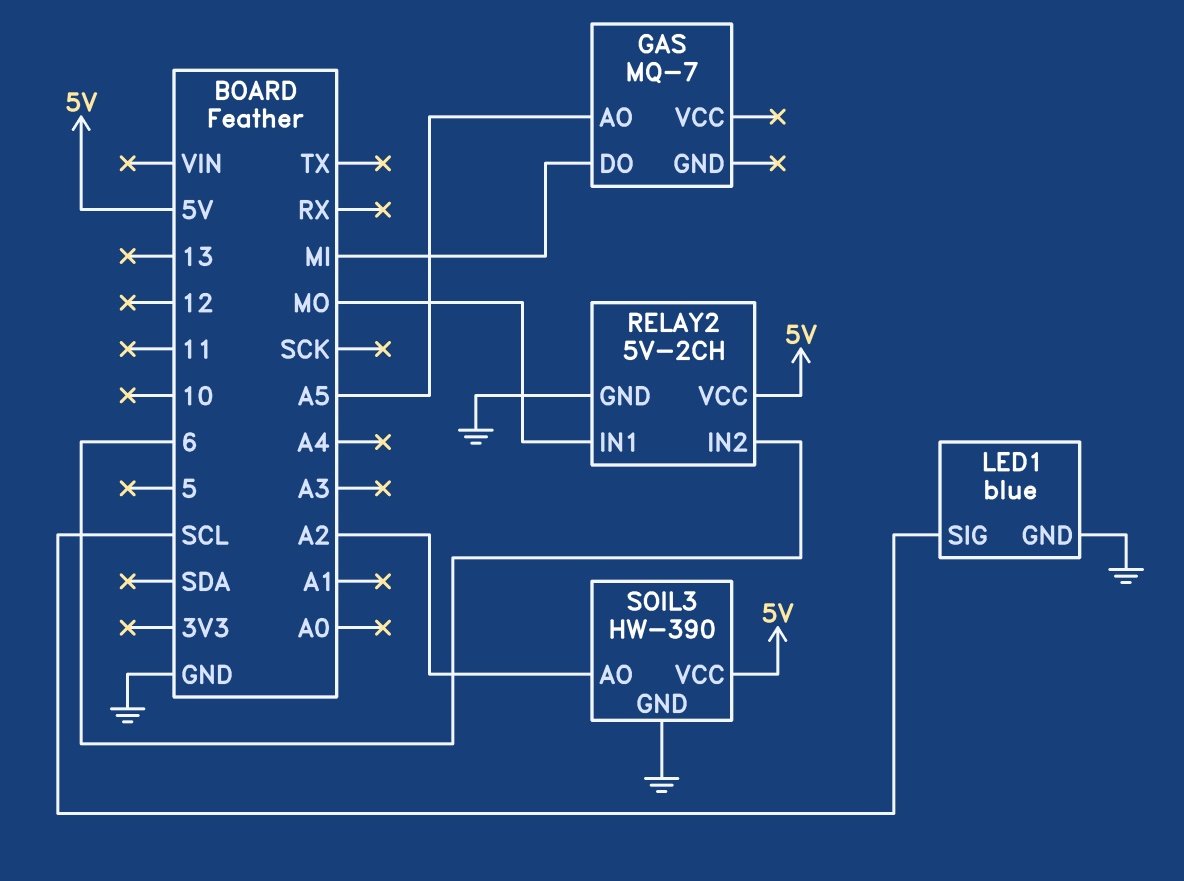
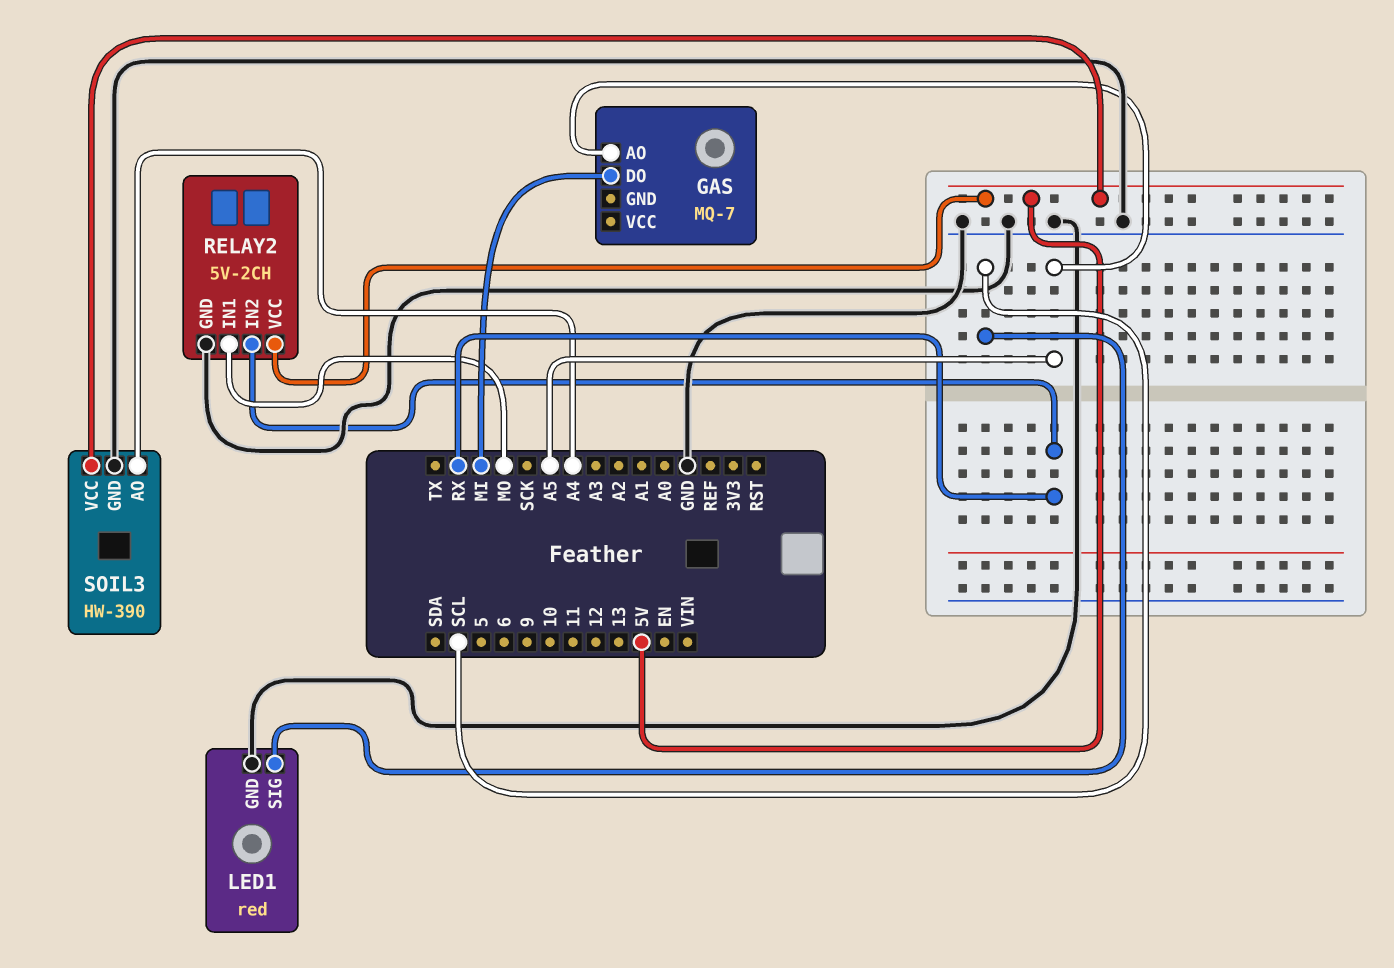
LED1: blue -> red
RELAY2 pin IN2: 6 -> RX
SOIL3 pin AO: A2 -> A4

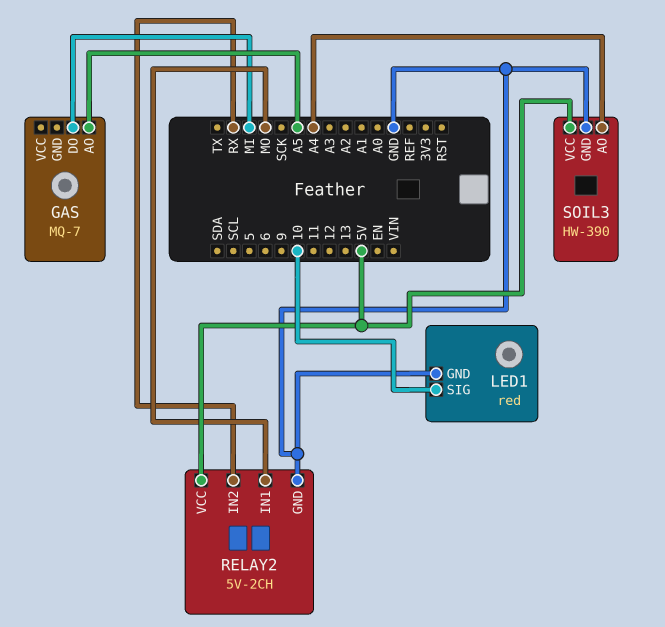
LED1 pin SIG: SCL -> 10

